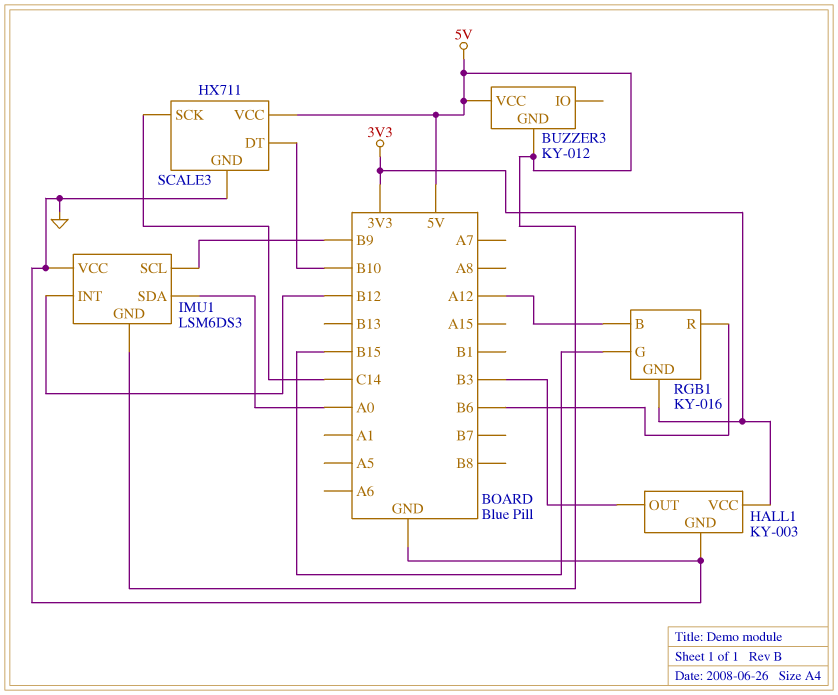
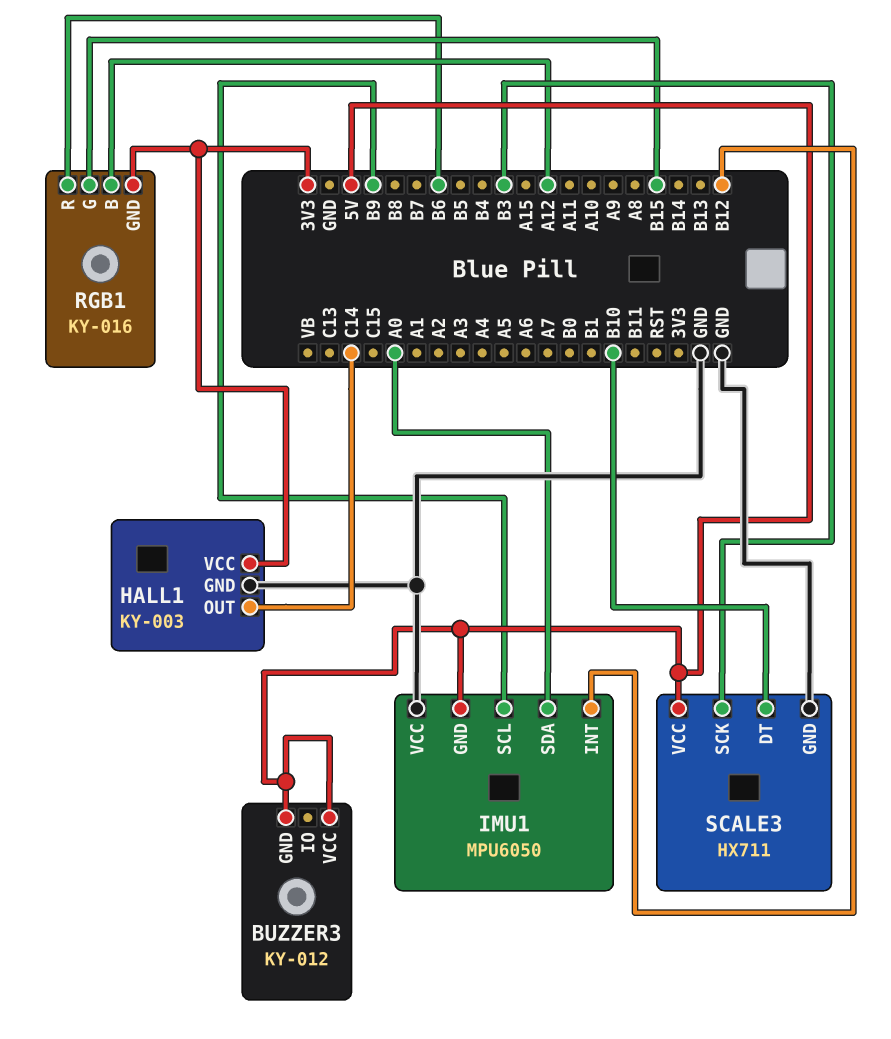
HALL1 pin OUT: B3 -> C14
IMU1: LSM6DS3 -> MPU6050
SCALE3 pin SCK: C14 -> B3

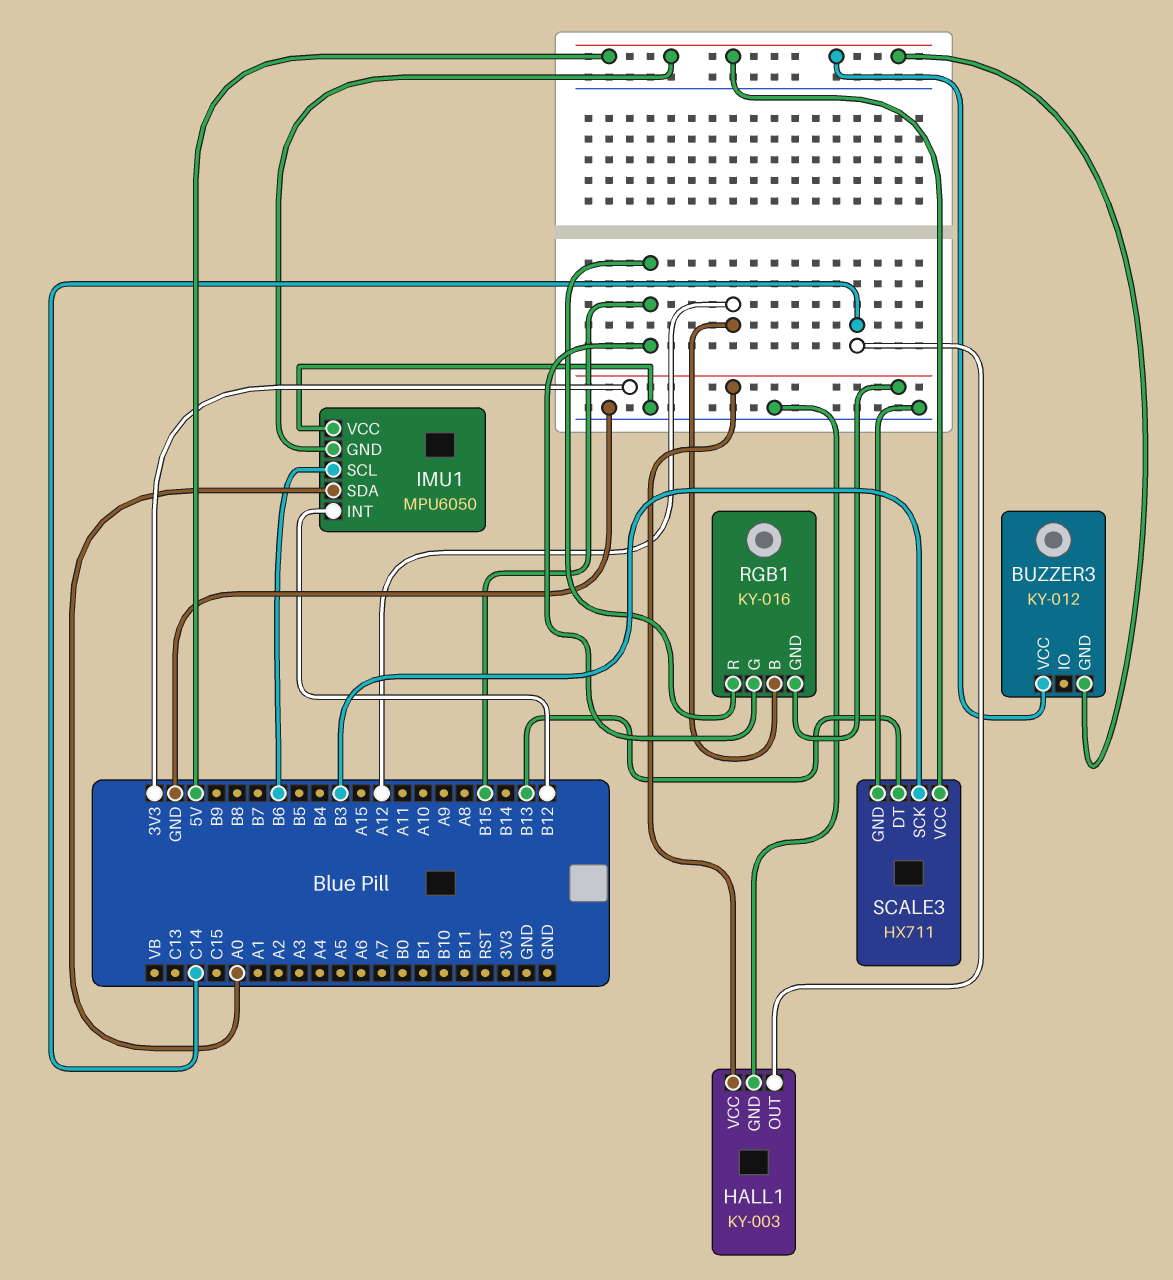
IMU1 pin SCL: B9 -> B6
RGB1 pin R: B6 -> B15
SCALE3 pin DT: B10 -> B13

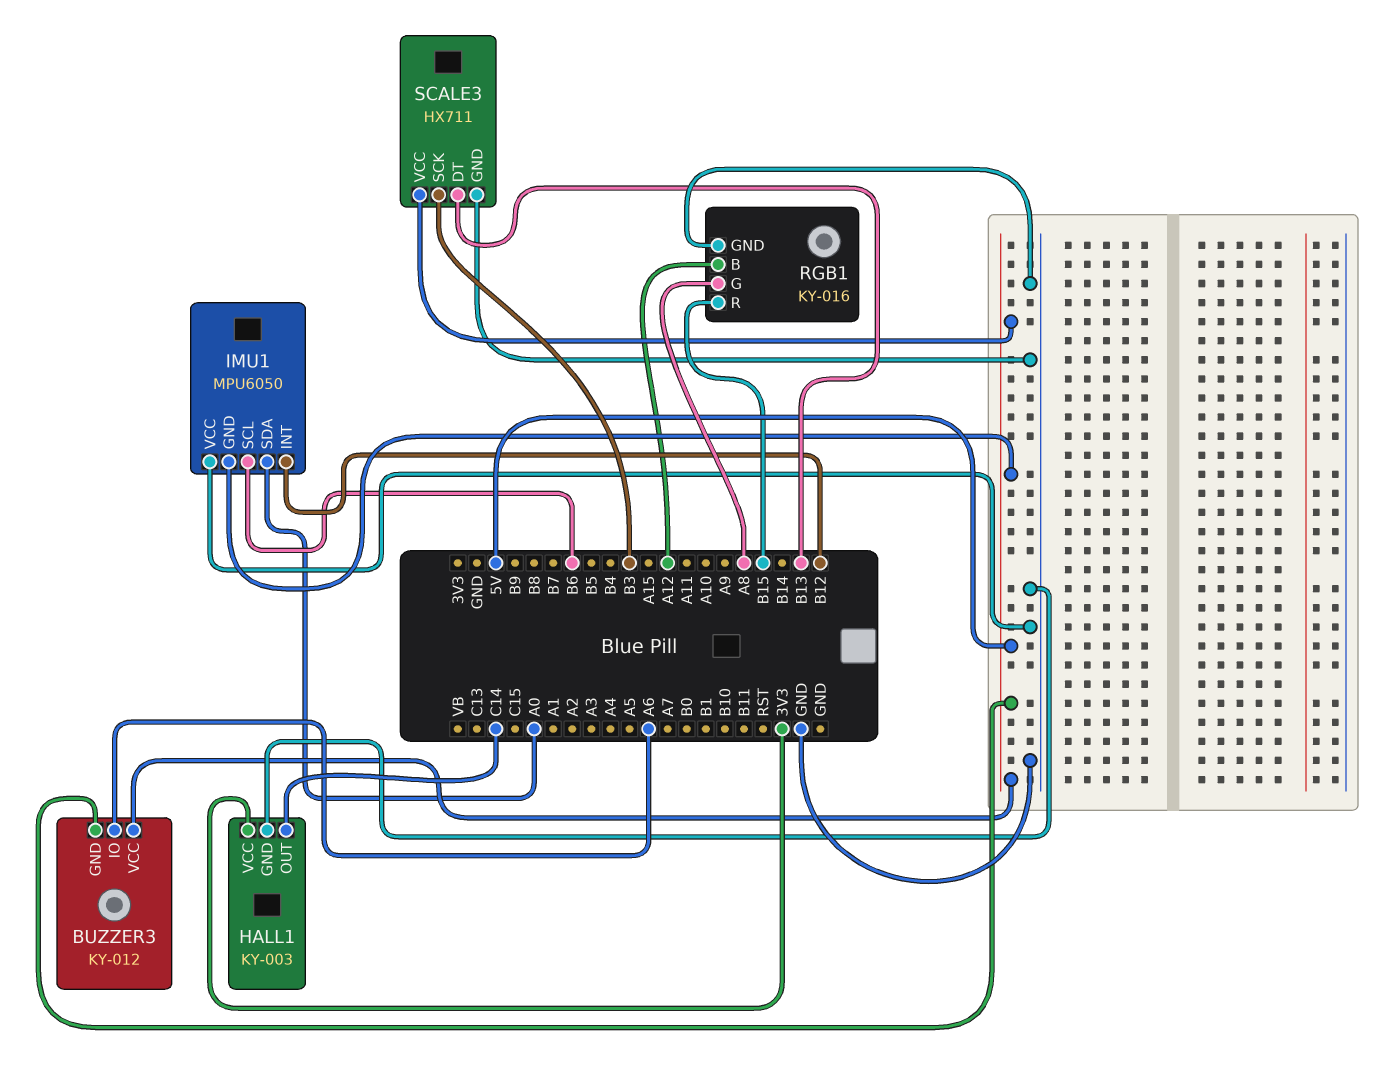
BUZZER3 pin IO: none -> A6
RGB1 pin G: B15 -> A8
RGB1 pin GND: 3V3 -> GND

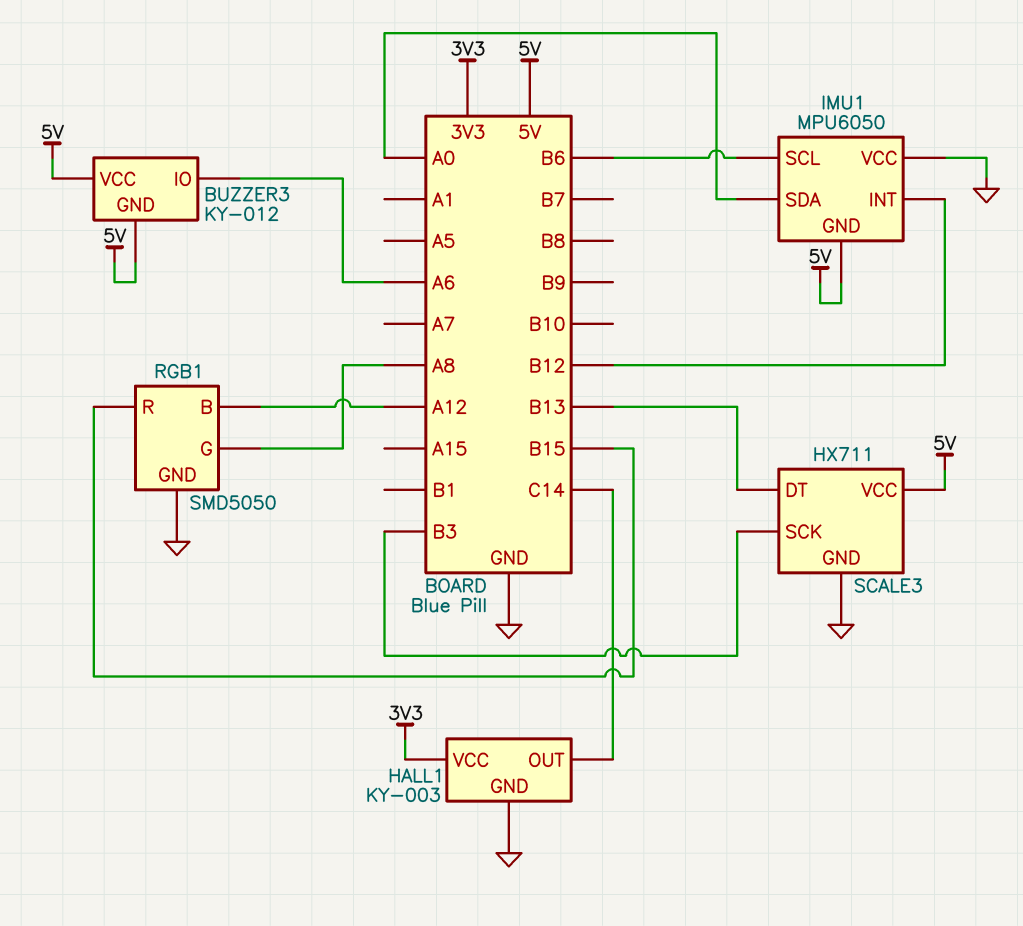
RGB1: KY-016 -> SMD5050

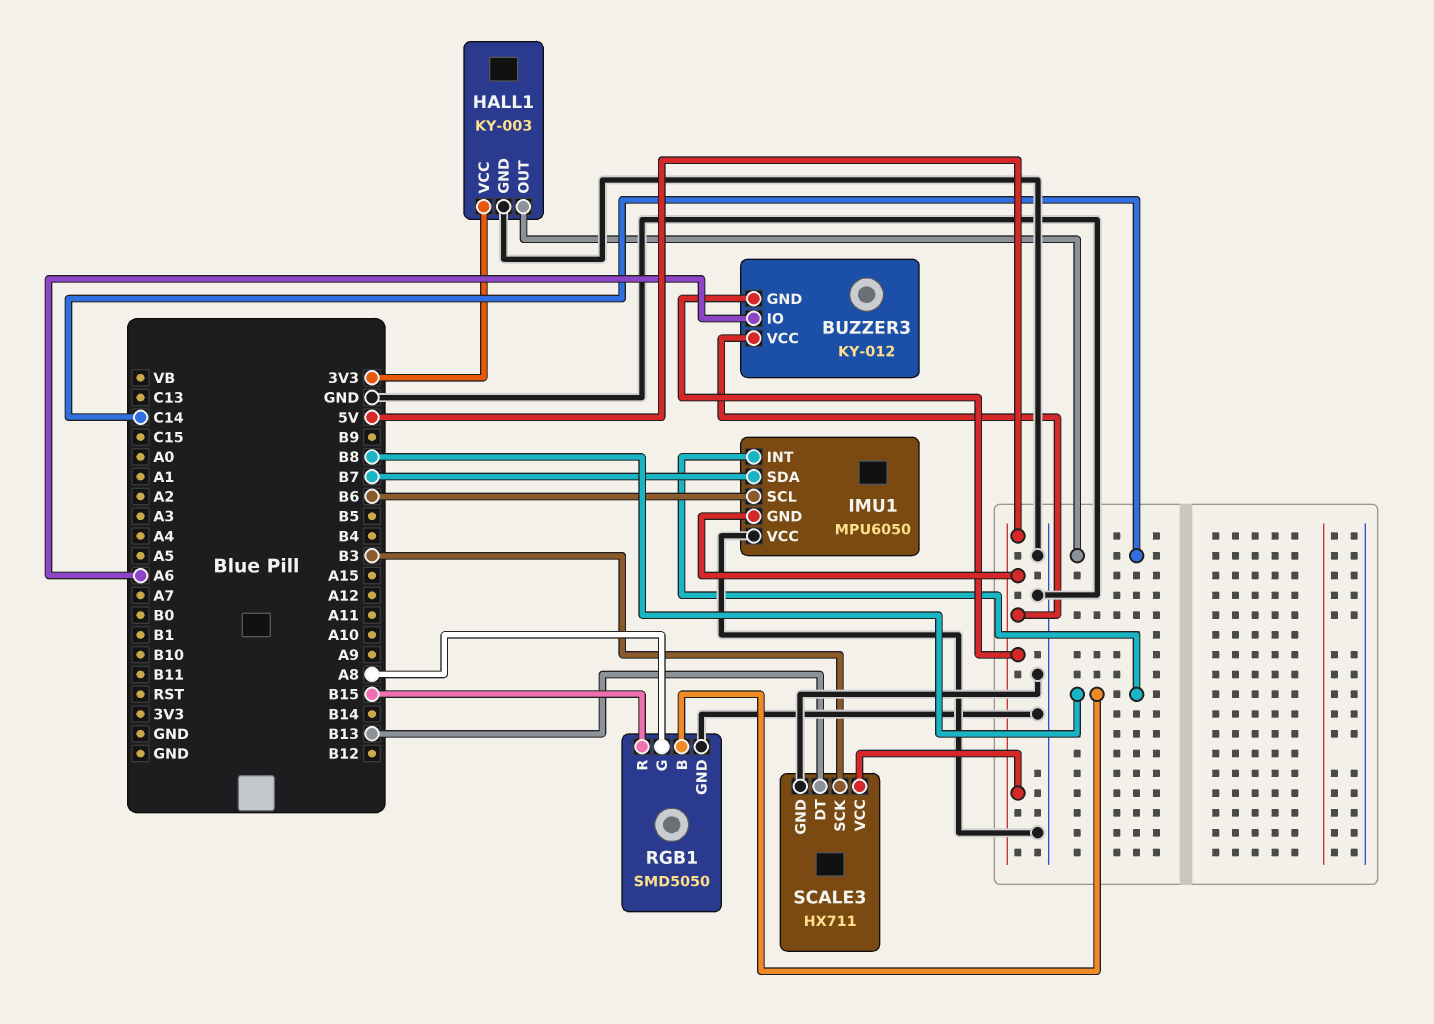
IMU1 pin INT: B12 -> B8
IMU1 pin SDA: A0 -> B7
RGB1 pin B: A12 -> B8

